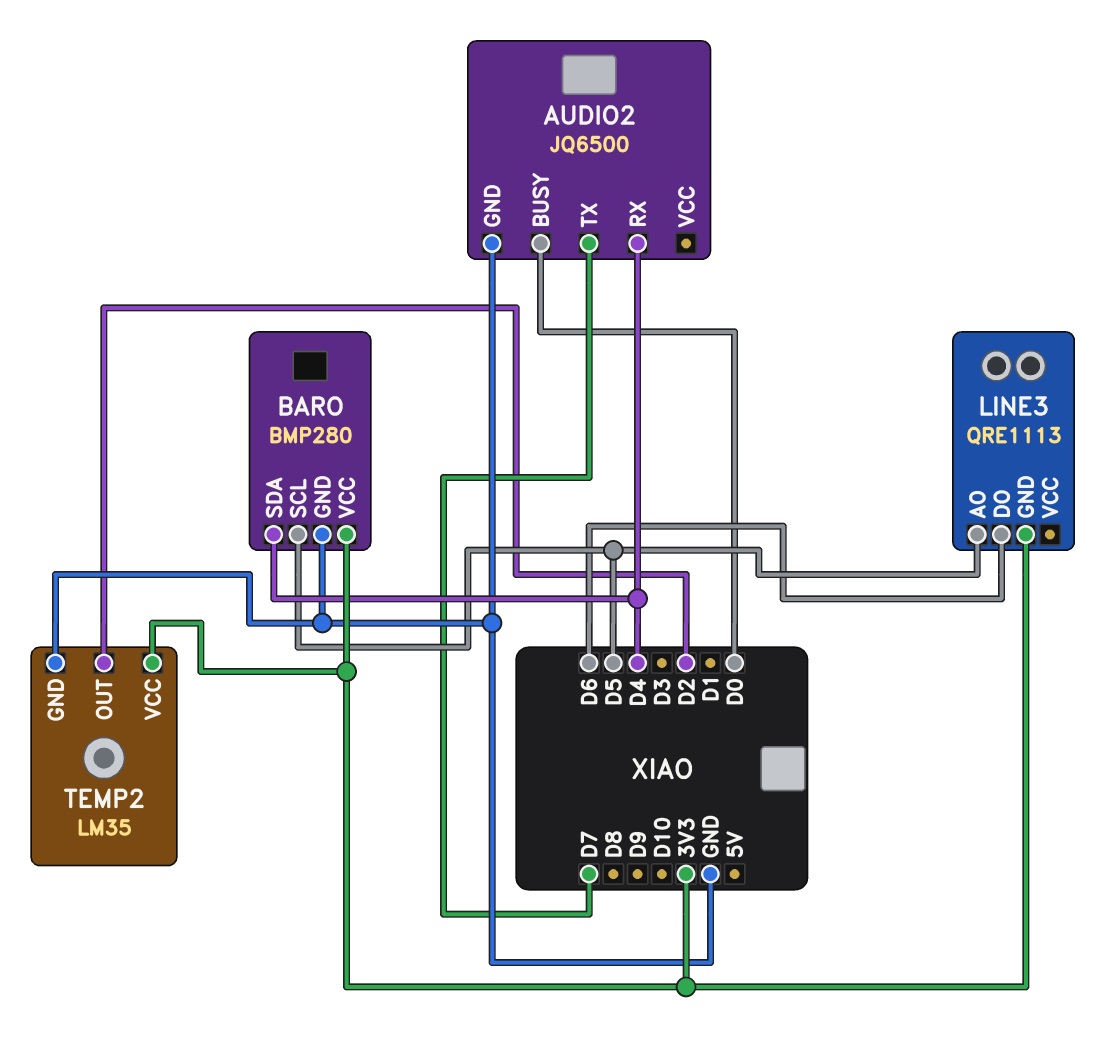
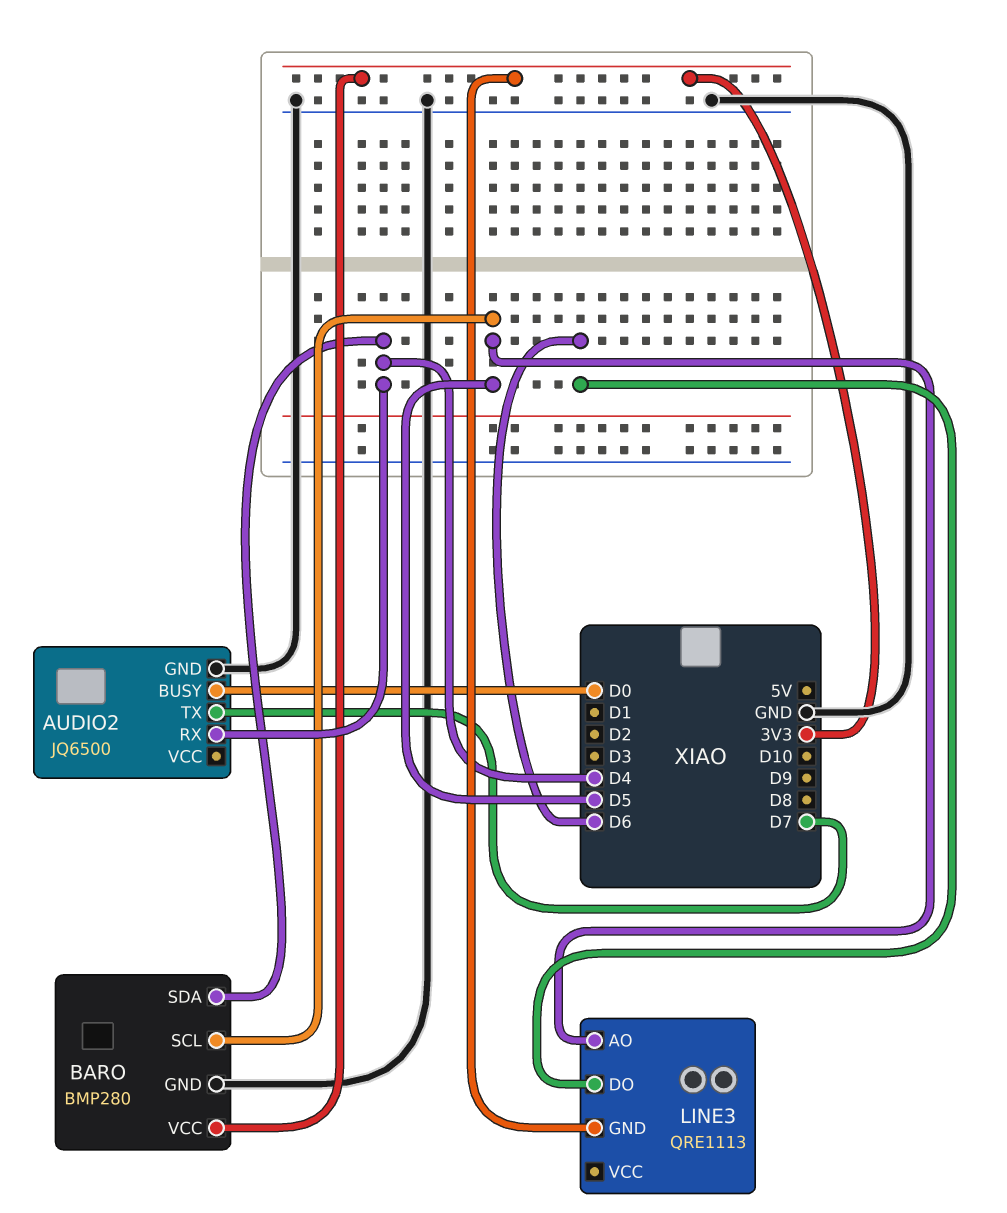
TEMP2: LM35 -> none
TEMP2 pin GND: GND -> none
TEMP2 pin OUT: D2 -> none
TEMP2 pin VCC: 3V3 -> none

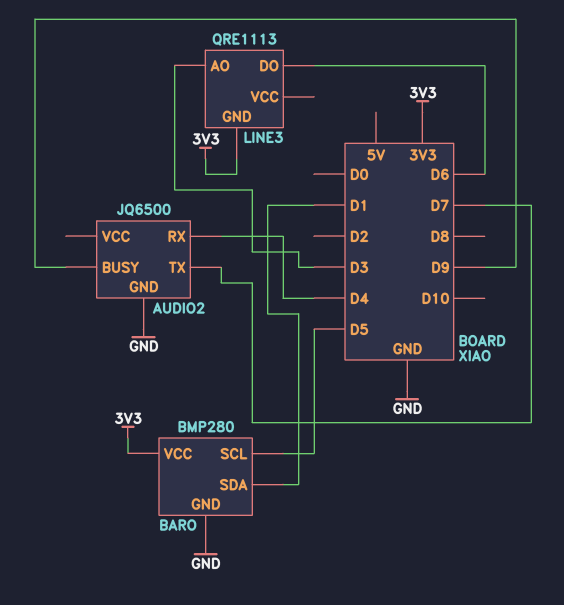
AUDIO2 pin BUSY: D0 -> D9
BARO pin SDA: D4 -> D1
LINE3 pin AO: D5 -> D3

